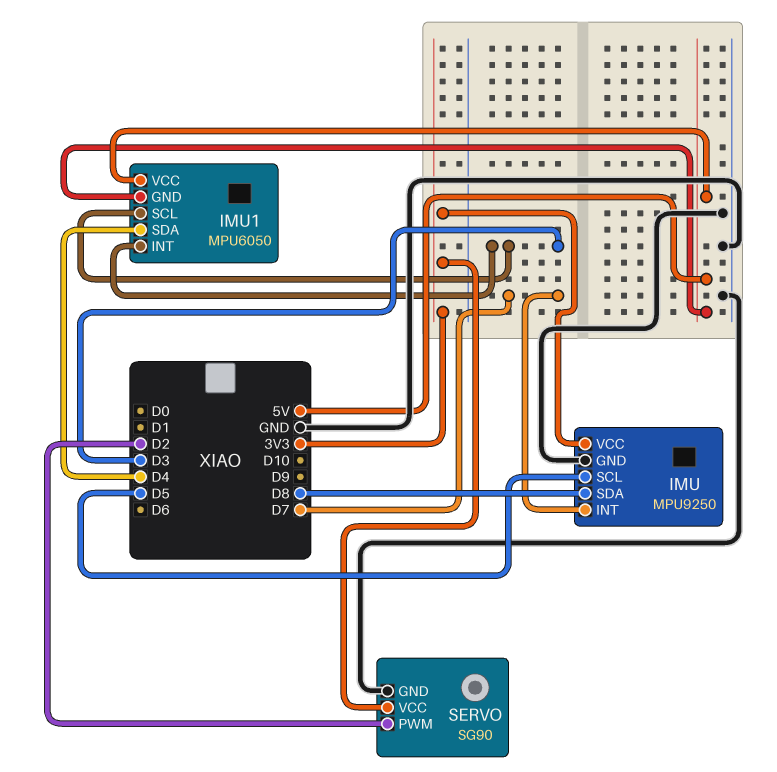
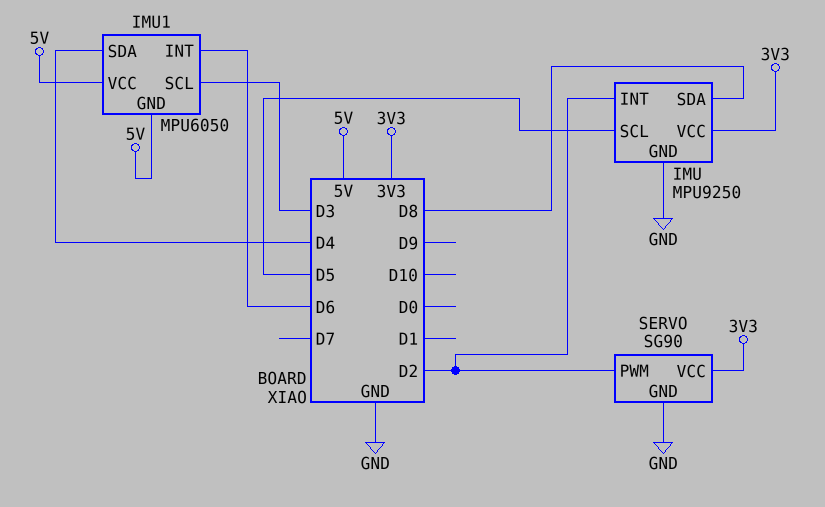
IMU pin INT: D7 -> D2
IMU1 pin INT: D3 -> D6

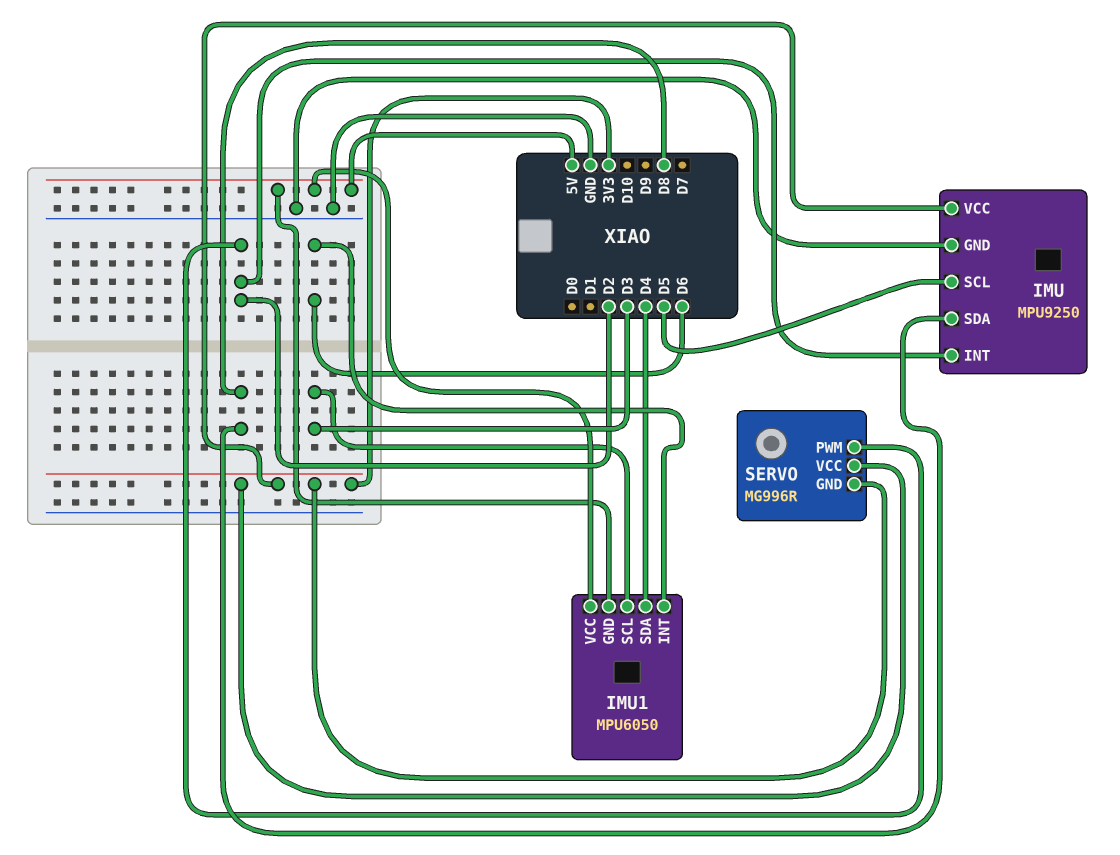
SERVO: SG90 -> MG996R
SERVO pin GND: GND -> 3V3

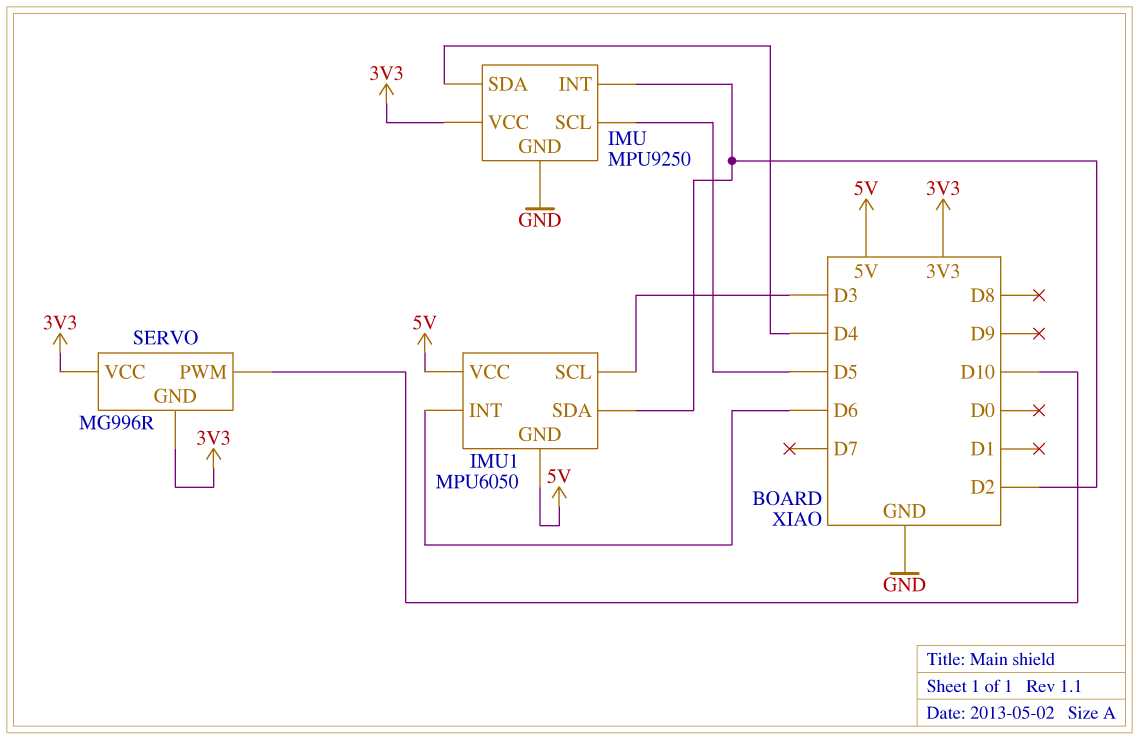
IMU pin SDA: D8 -> D4
IMU1 pin SDA: D4 -> D2
SERVO pin PWM: D2 -> D10

